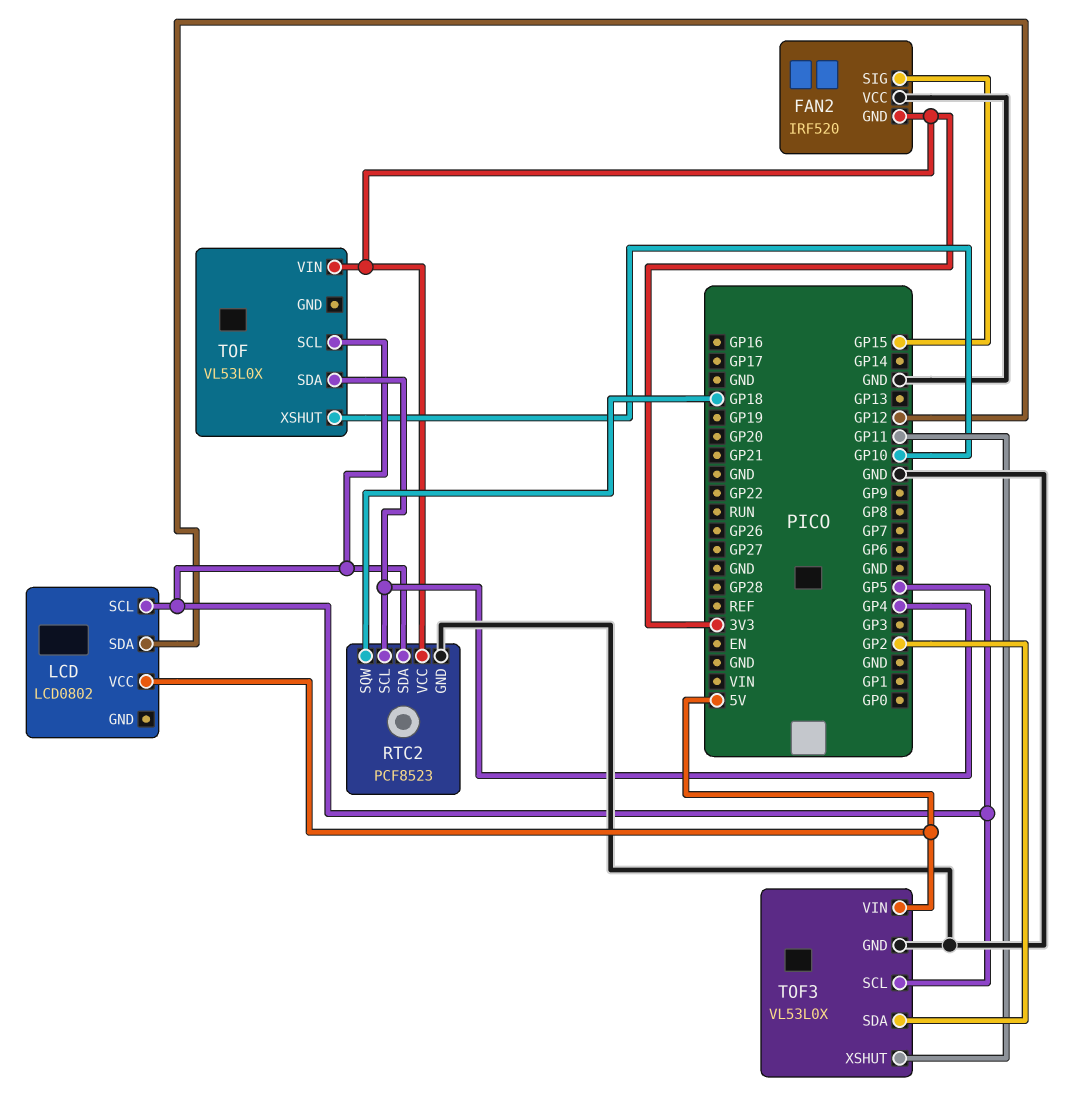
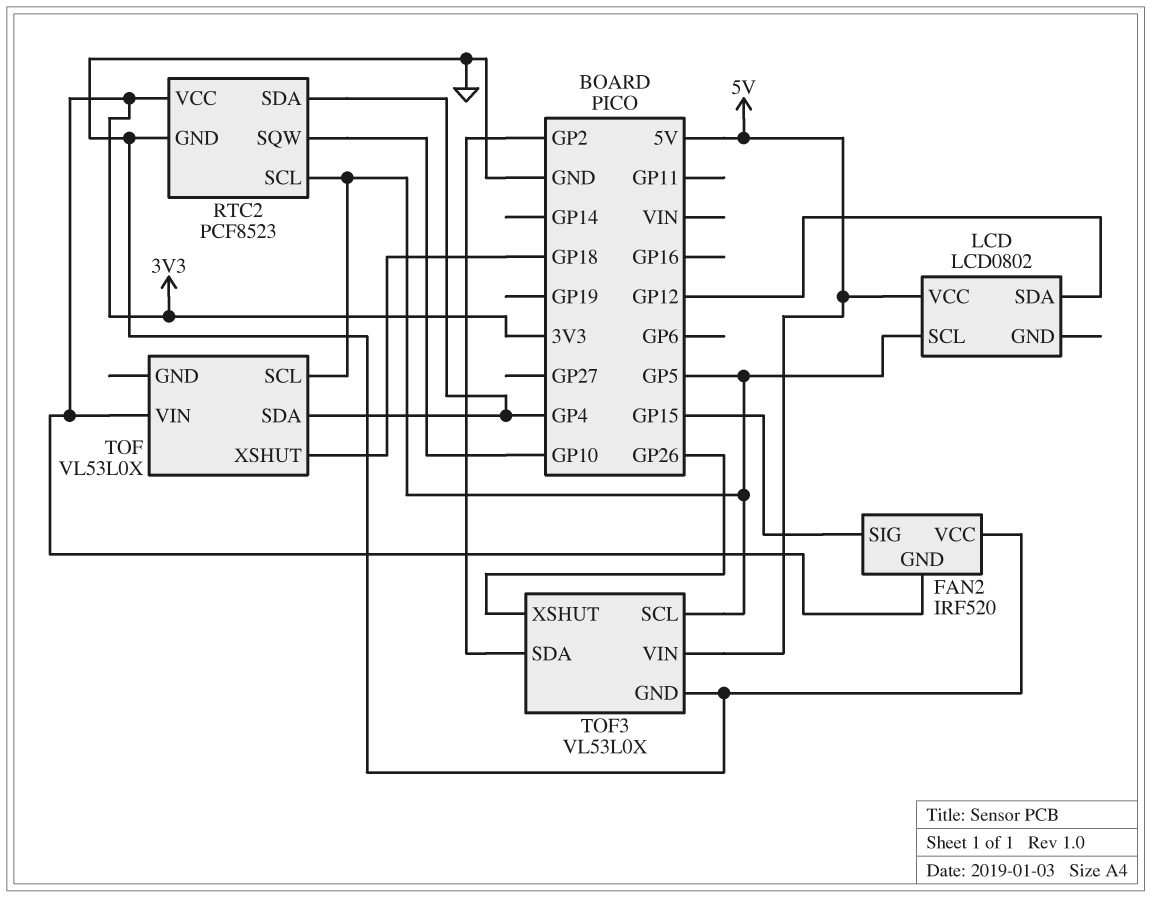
RTC2 pin SCL: GP4 -> GP5
RTC2 pin SDA: GP5 -> GP4
RTC2 pin SQW: GP18 -> GP10
TOF pin XSHUT: GP10 -> GP18
TOF3 pin XSHUT: GP11 -> GP26

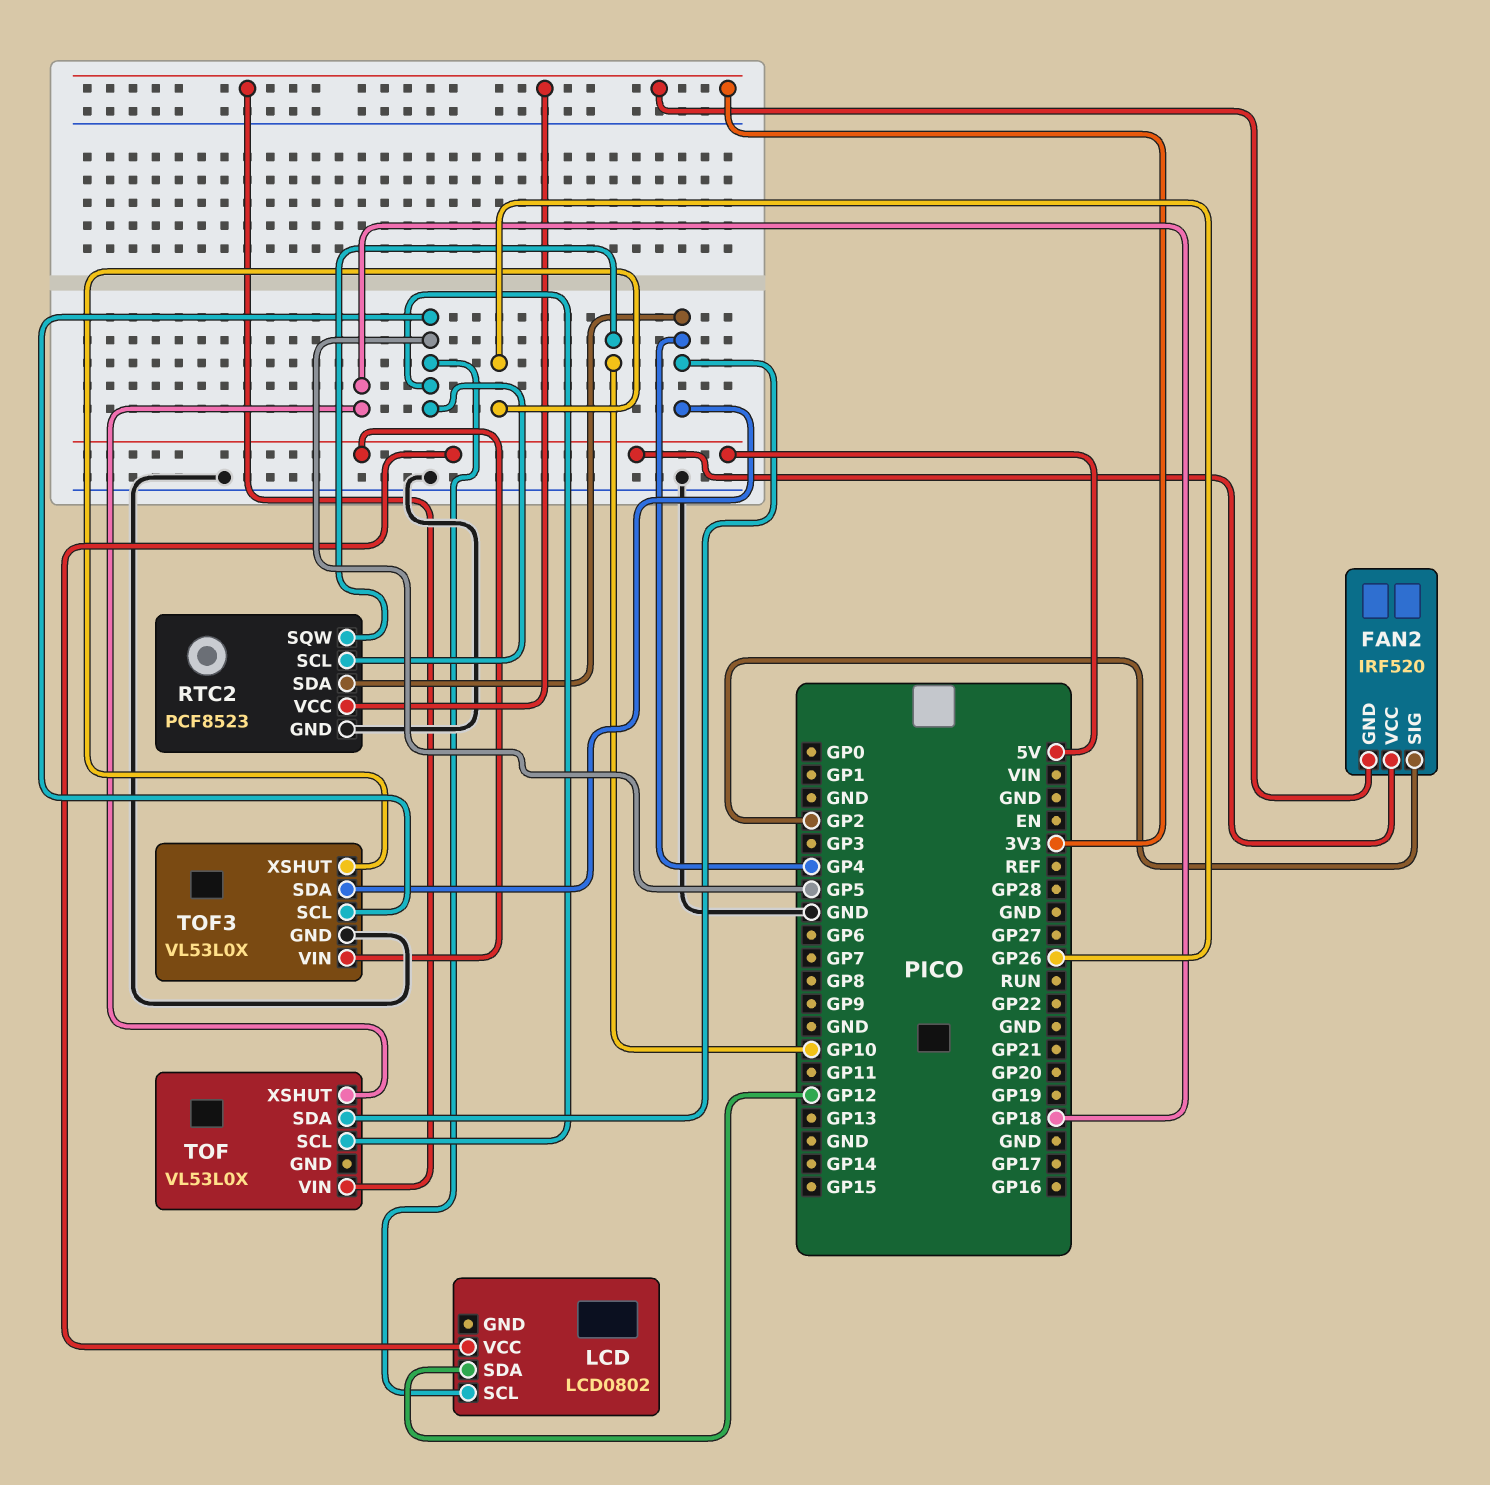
FAN2 pin SIG: GP15 -> GP2
FAN2 pin VCC: GND -> 5V
TOF3 pin SDA: GP2 -> GP4

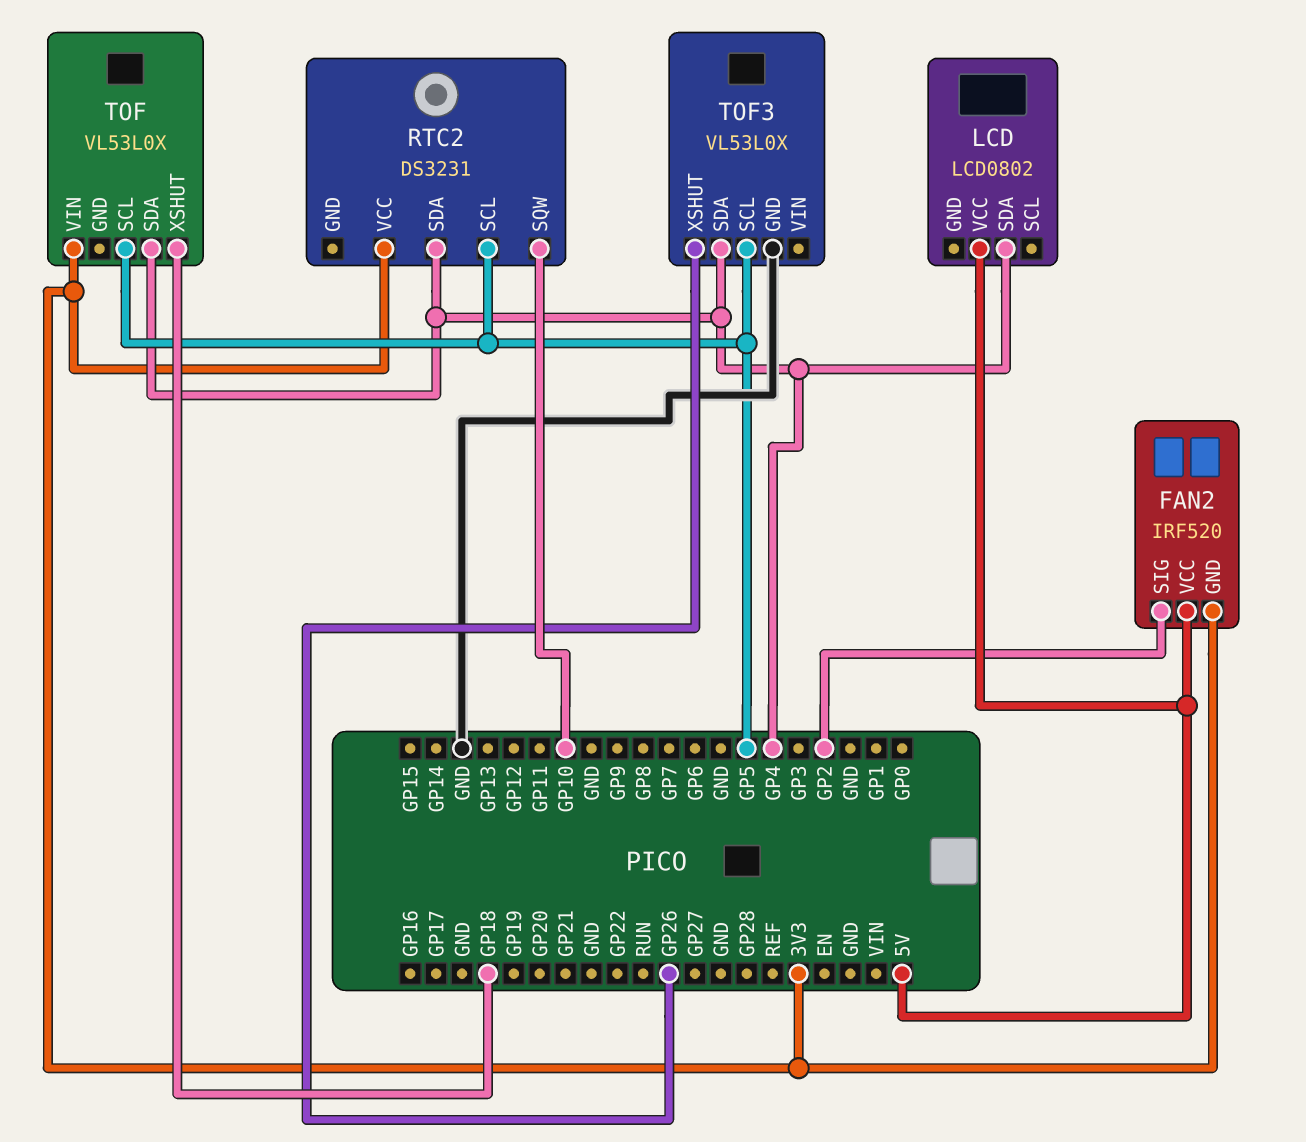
LCD pin SCL: GP5 -> none
LCD pin SDA: GP12 -> GP4
RTC2: PCF8523 -> DS3231
RTC2 pin GND: GND -> none
TOF3 pin VIN: 5V -> none

